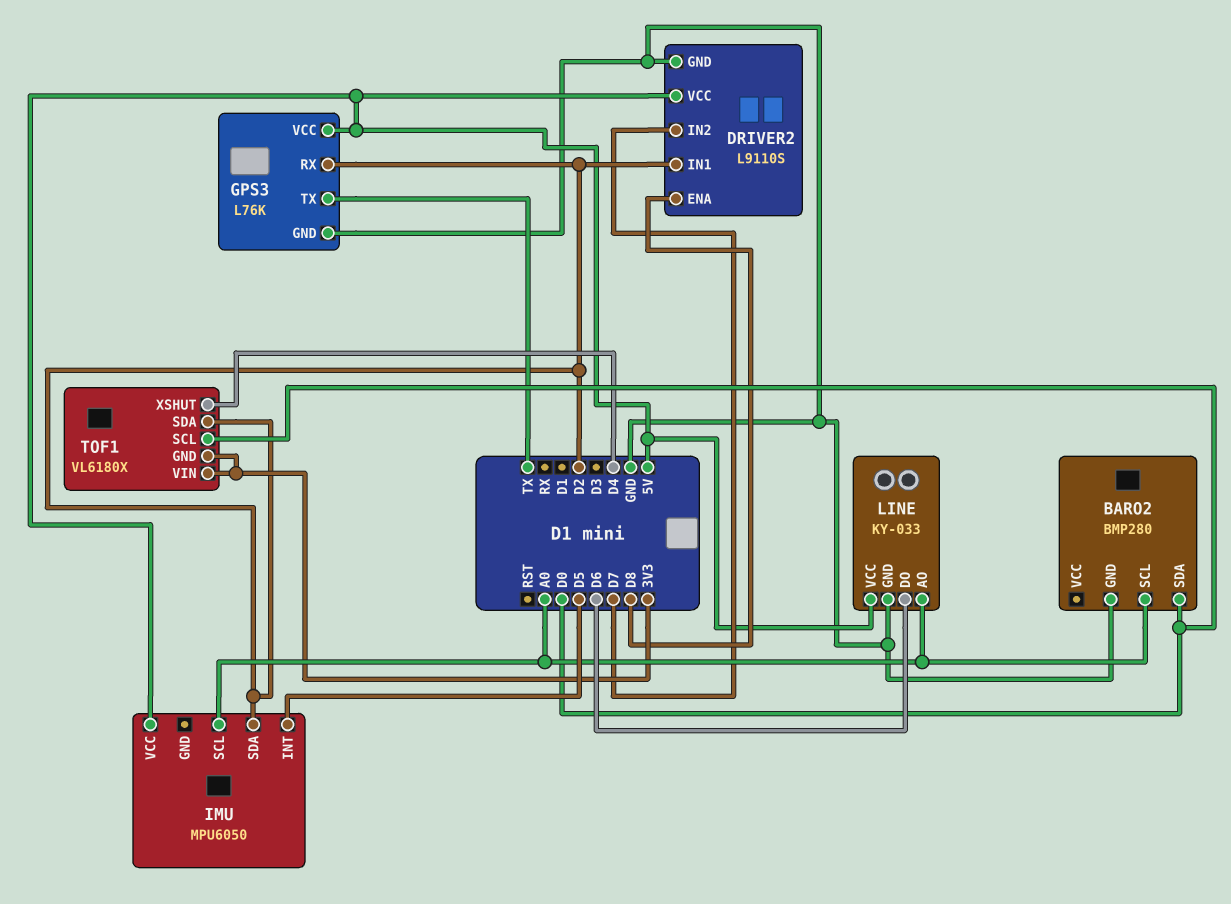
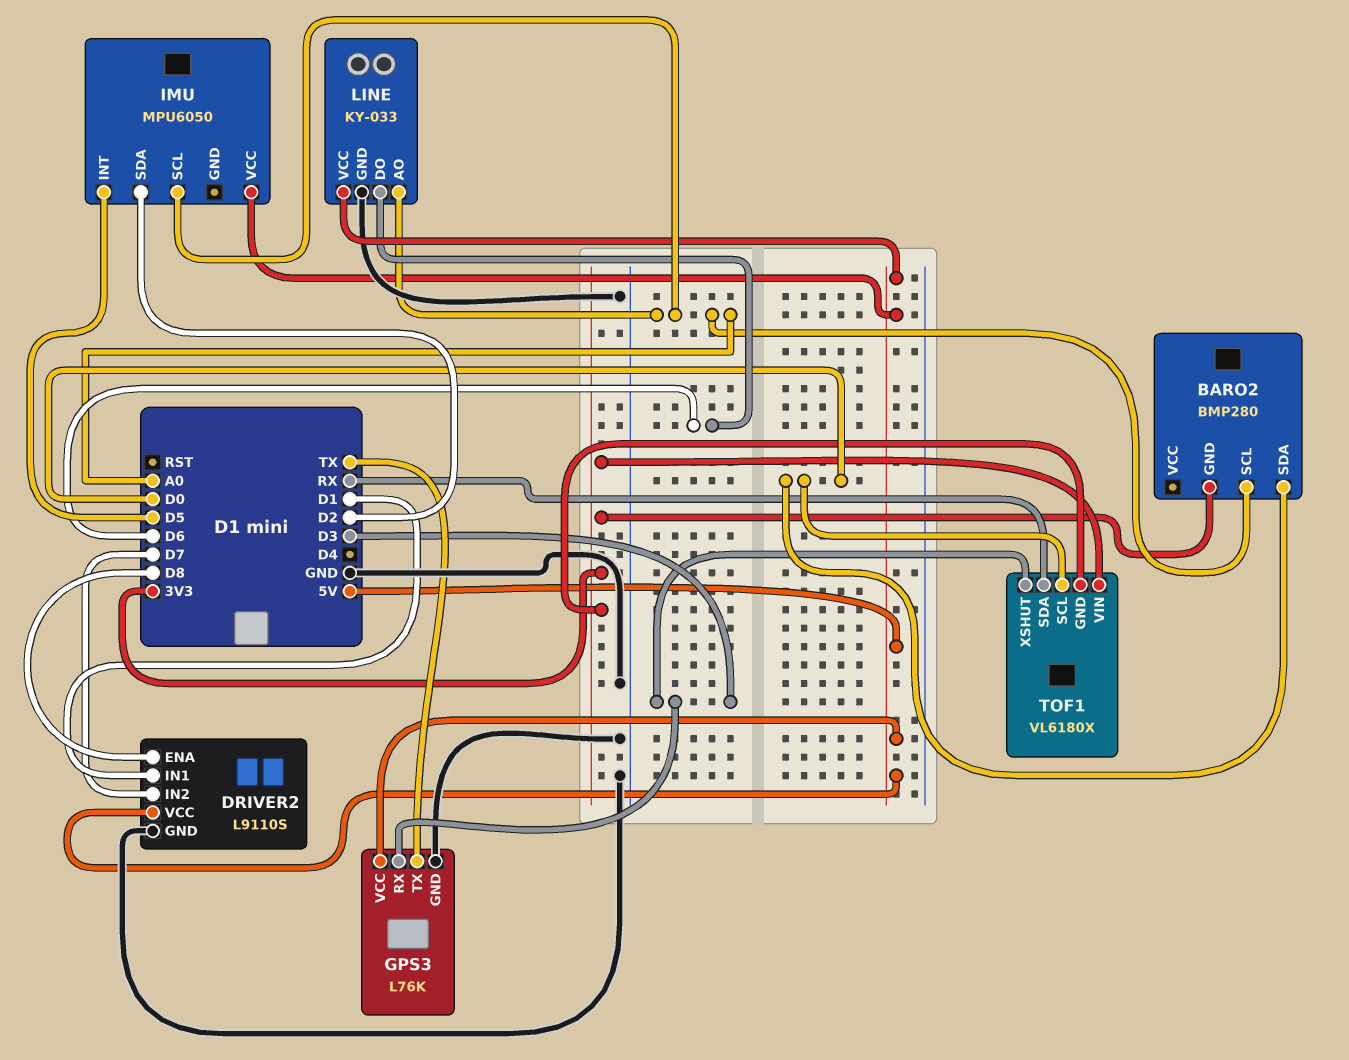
BARO2 pin GND: GND -> 3V3
DRIVER2 pin IN1: D2 -> D1
GPS3 pin RX: D2 -> D3
TOF1 pin SDA: D2 -> RX
TOF1 pin XSHUT: D4 -> D3

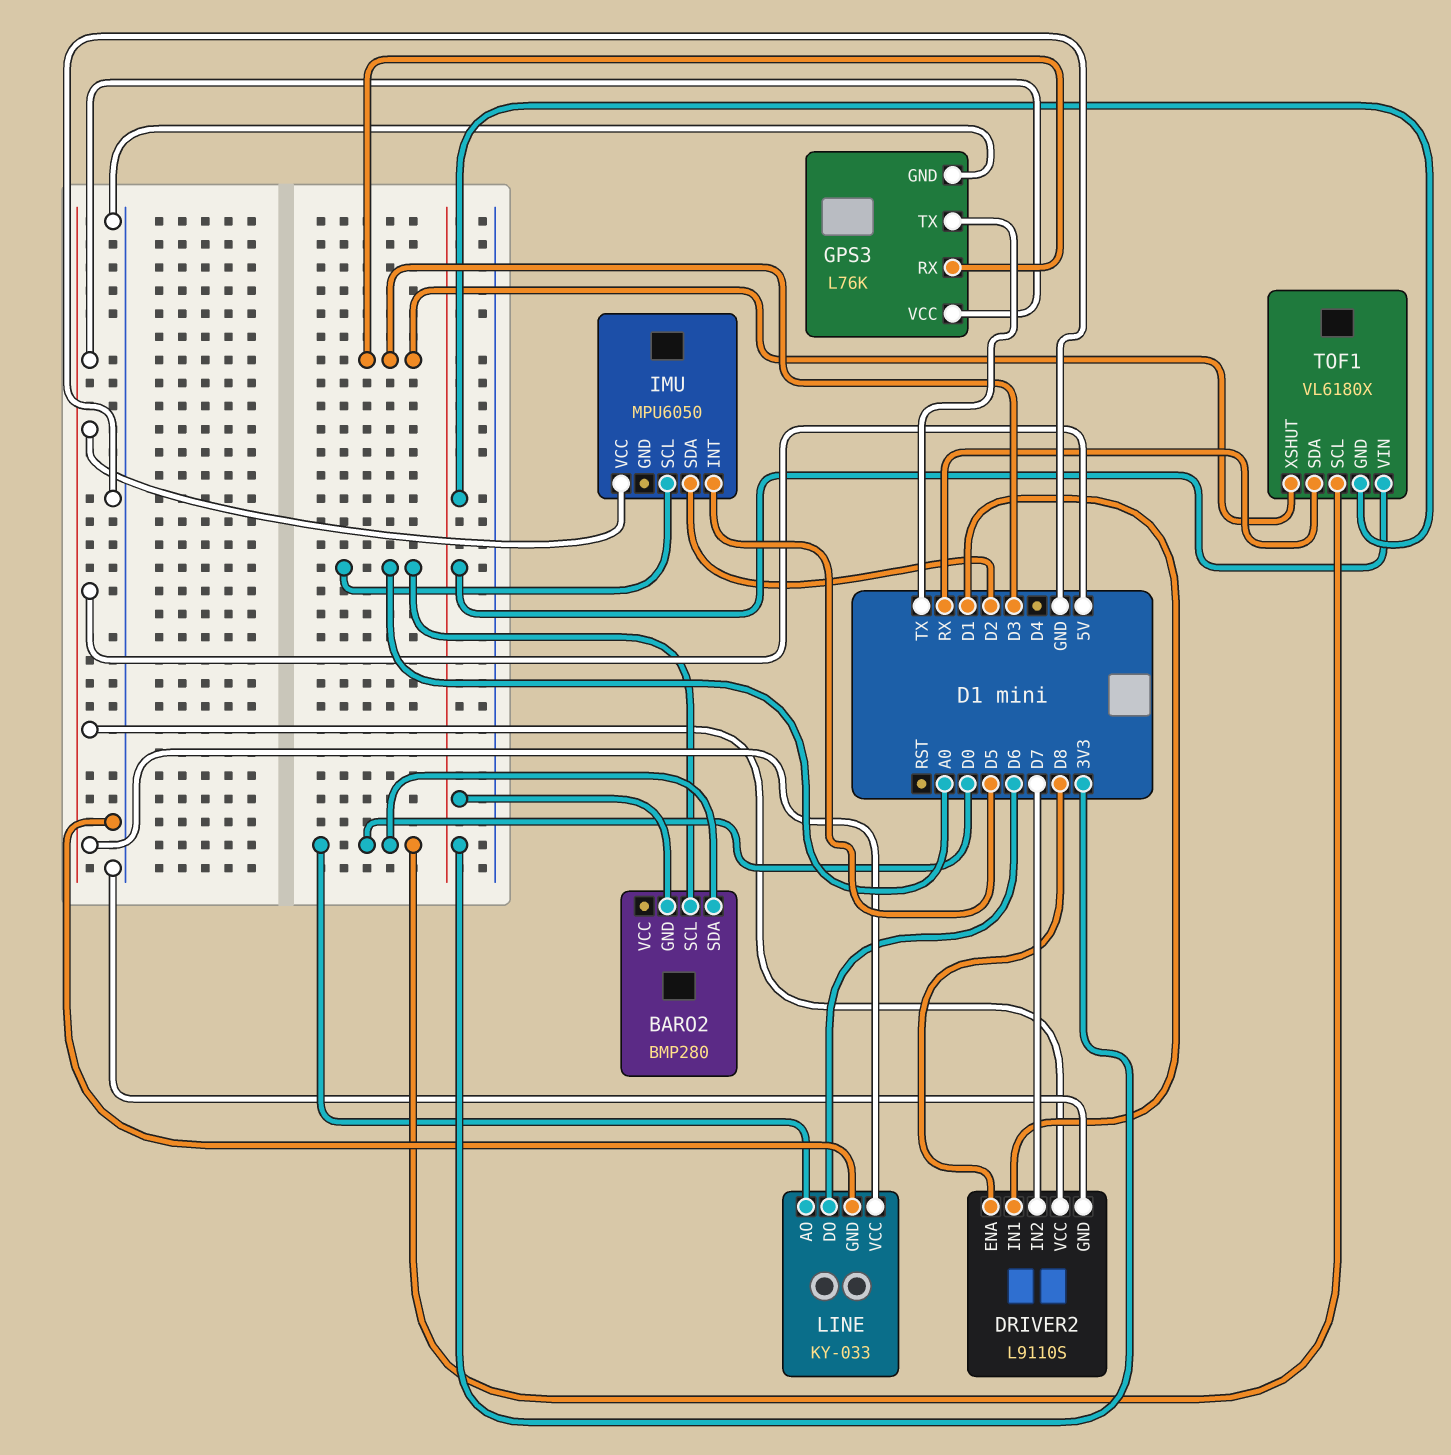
LINE pin AO: A0 -> D0

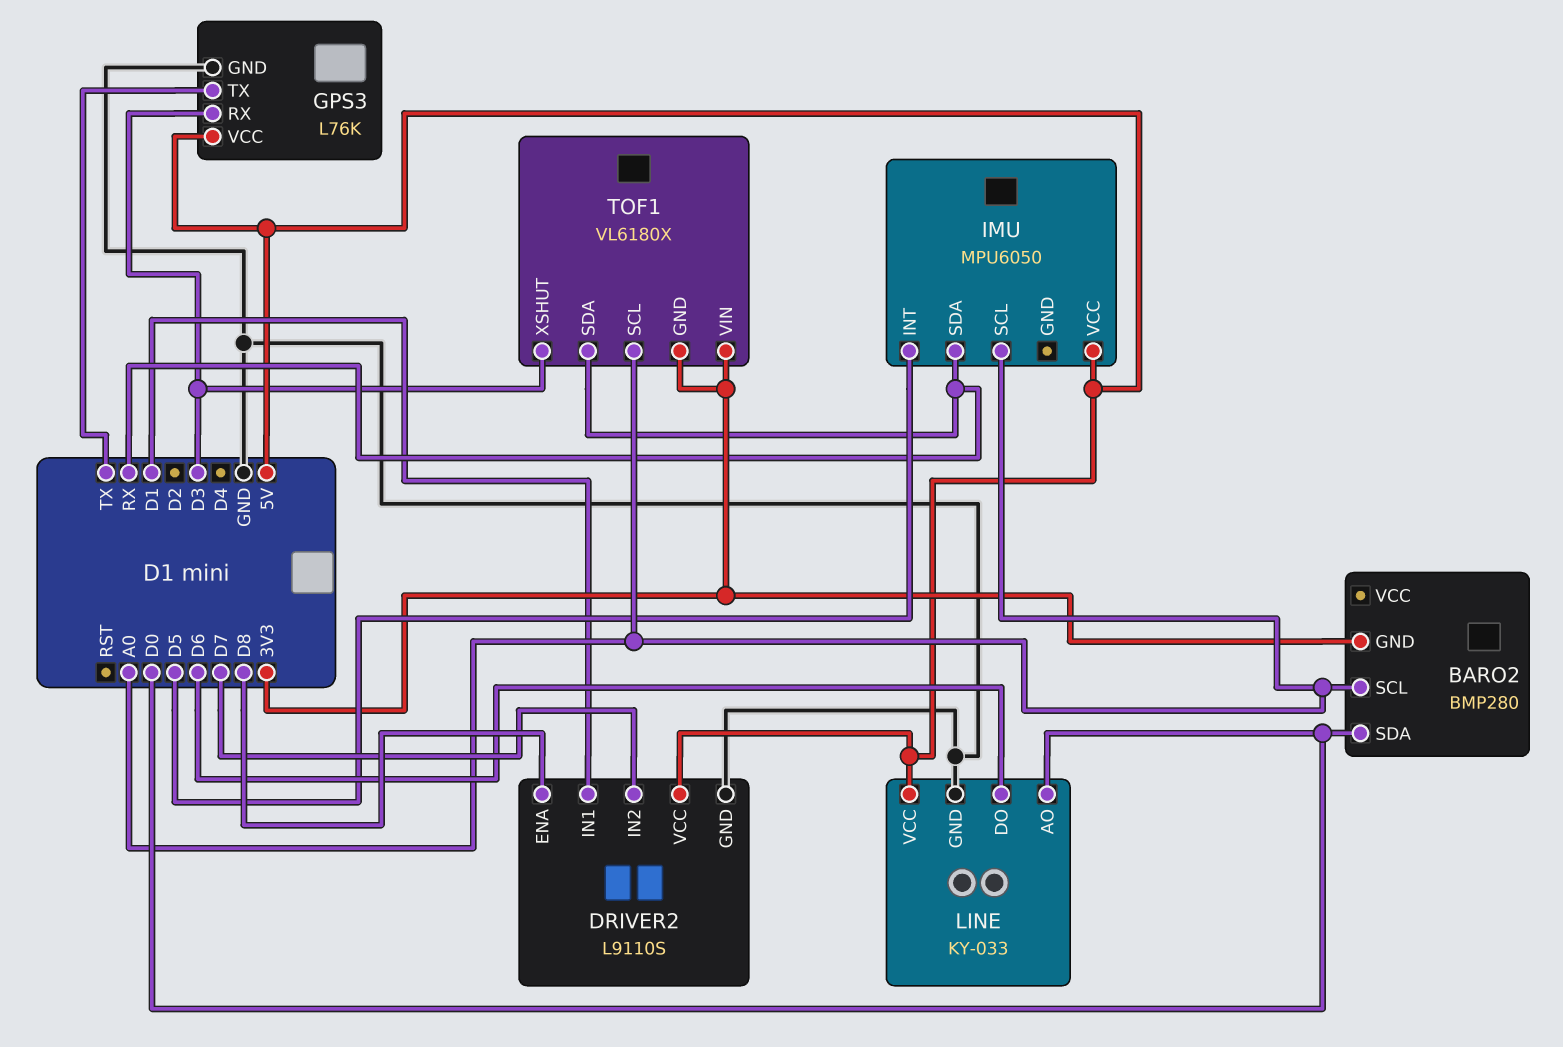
IMU pin SDA: D2 -> RX
TOF1 pin SCL: D0 -> A0

